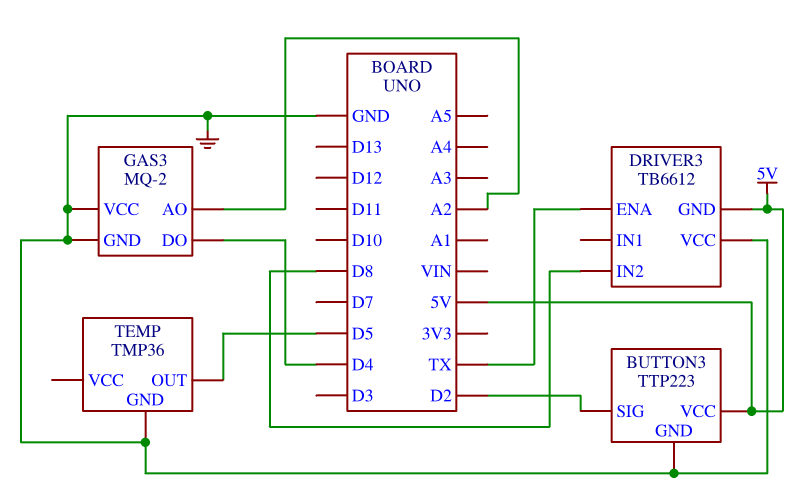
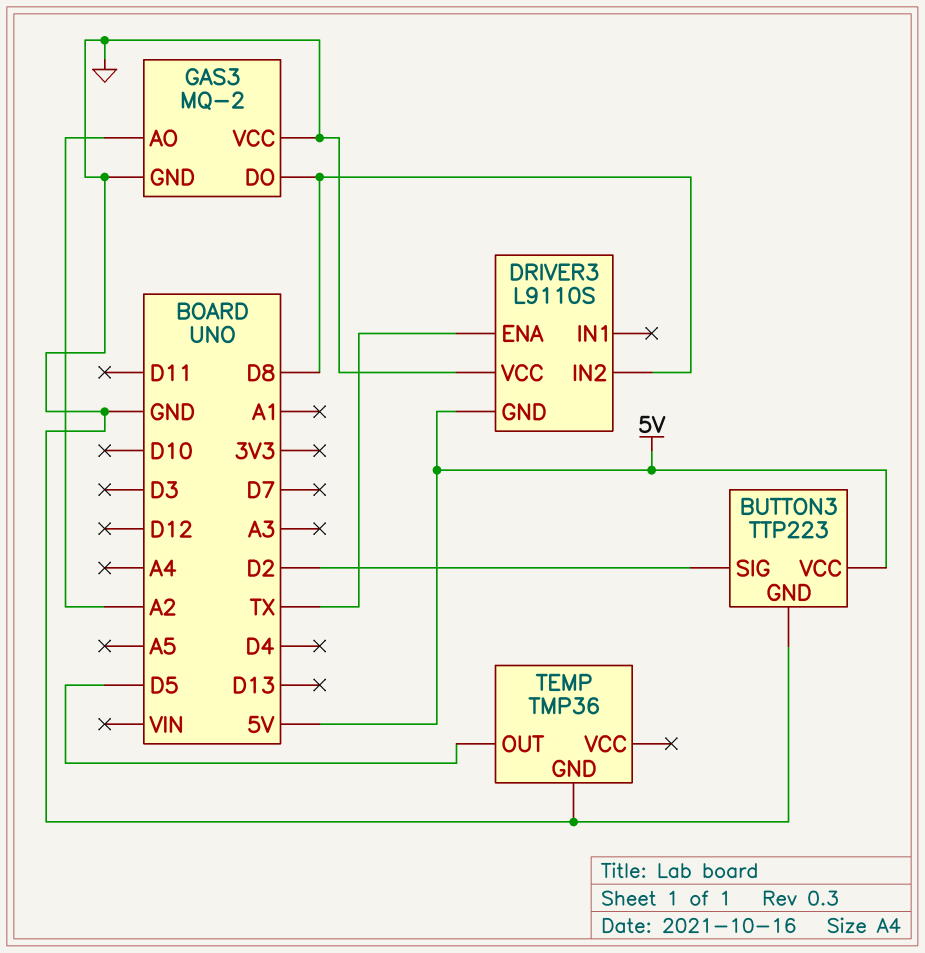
DRIVER3: TB6612 -> L9110S
GAS3 pin DO: D4 -> D8

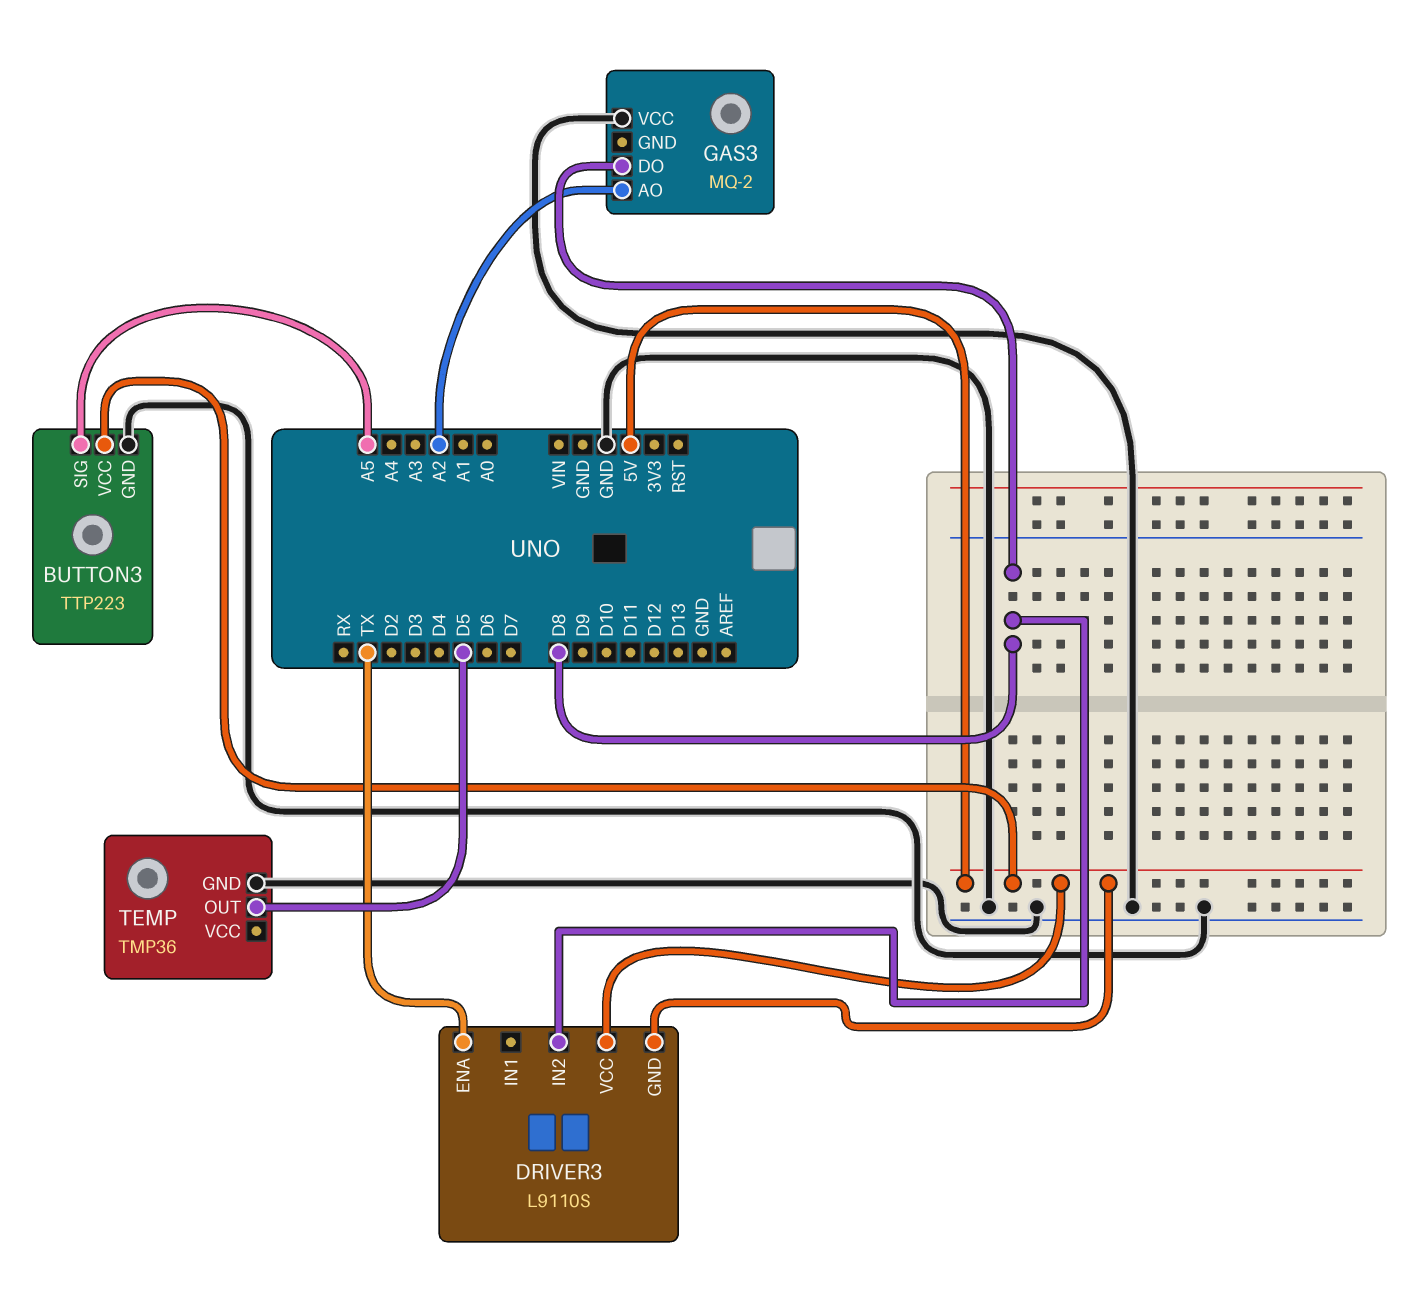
BUTTON3 pin SIG: D2 -> A5
DRIVER3 pin VCC: GND -> 5V
GAS3 pin GND: GND -> none

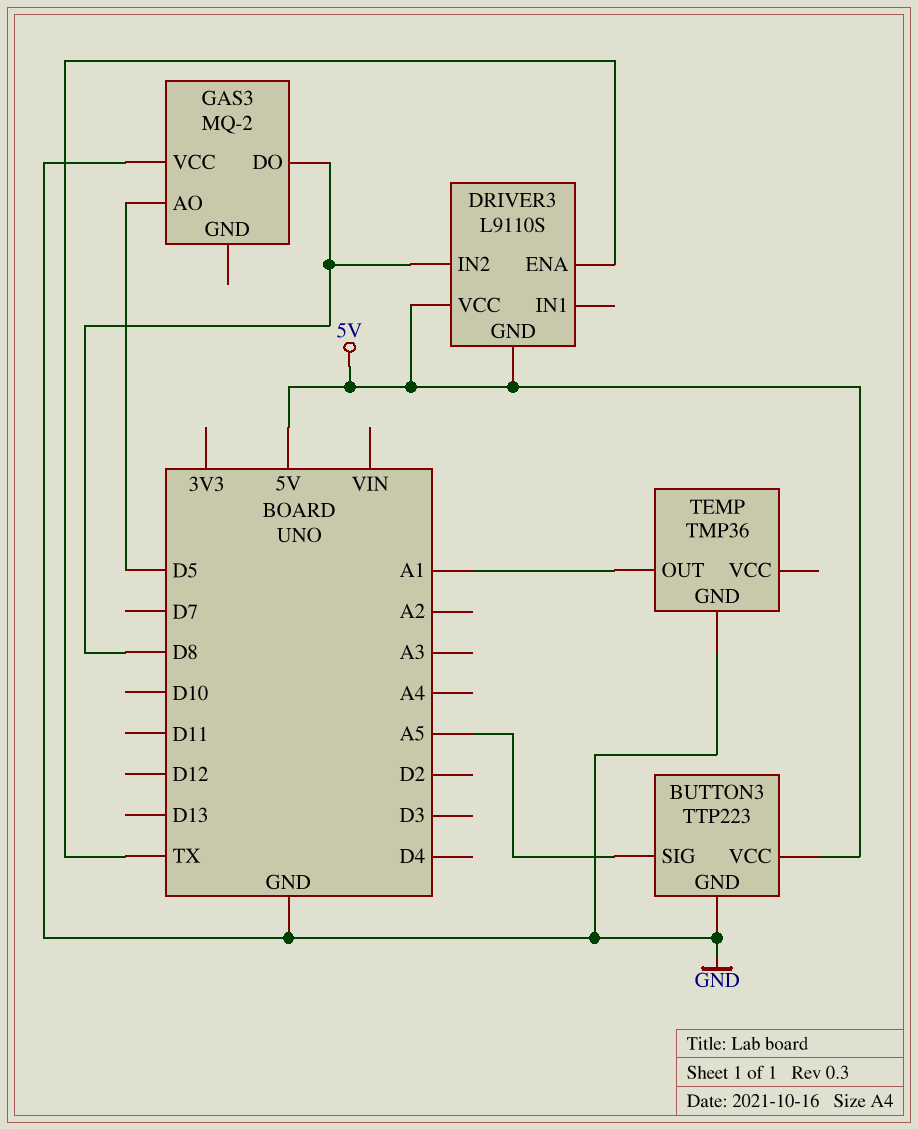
GAS3 pin AO: A2 -> D5
TEMP pin OUT: D5 -> A1

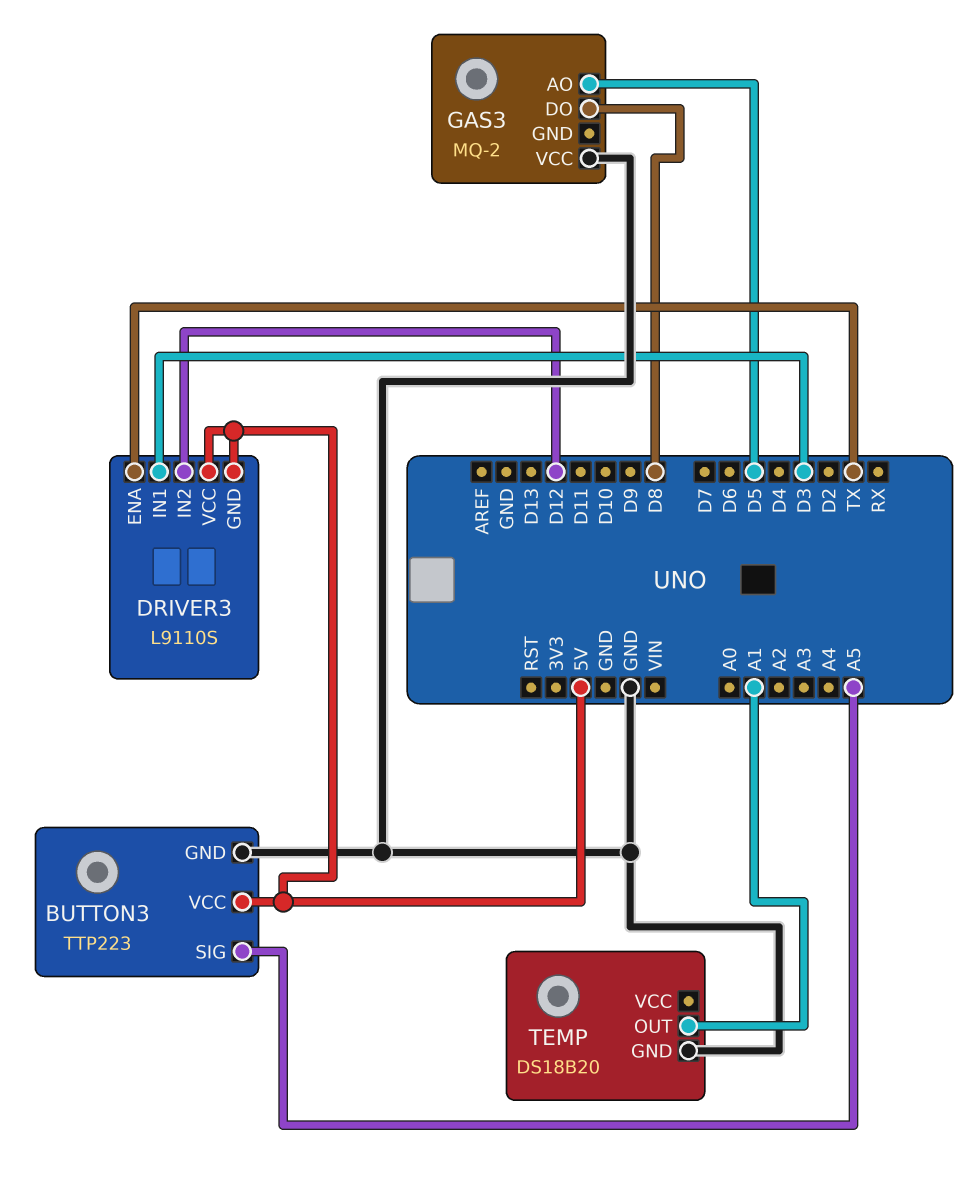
DRIVER3 pin IN1: none -> D3
DRIVER3 pin IN2: D8 -> D12
TEMP: TMP36 -> DS18B20

